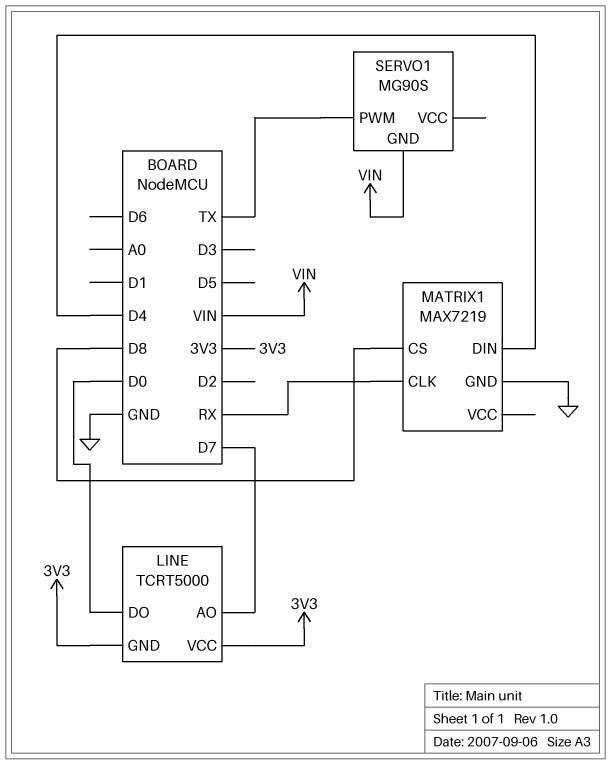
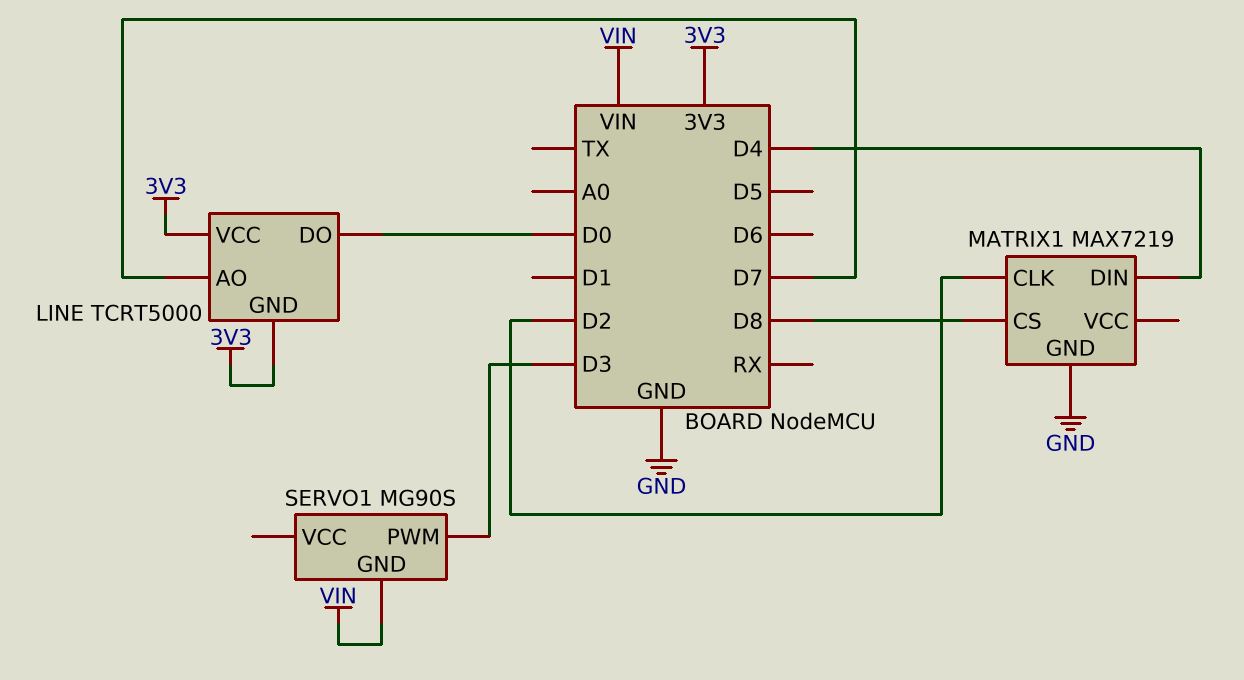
MATRIX1 pin CLK: RX -> D2
SERVO1 pin PWM: TX -> D3

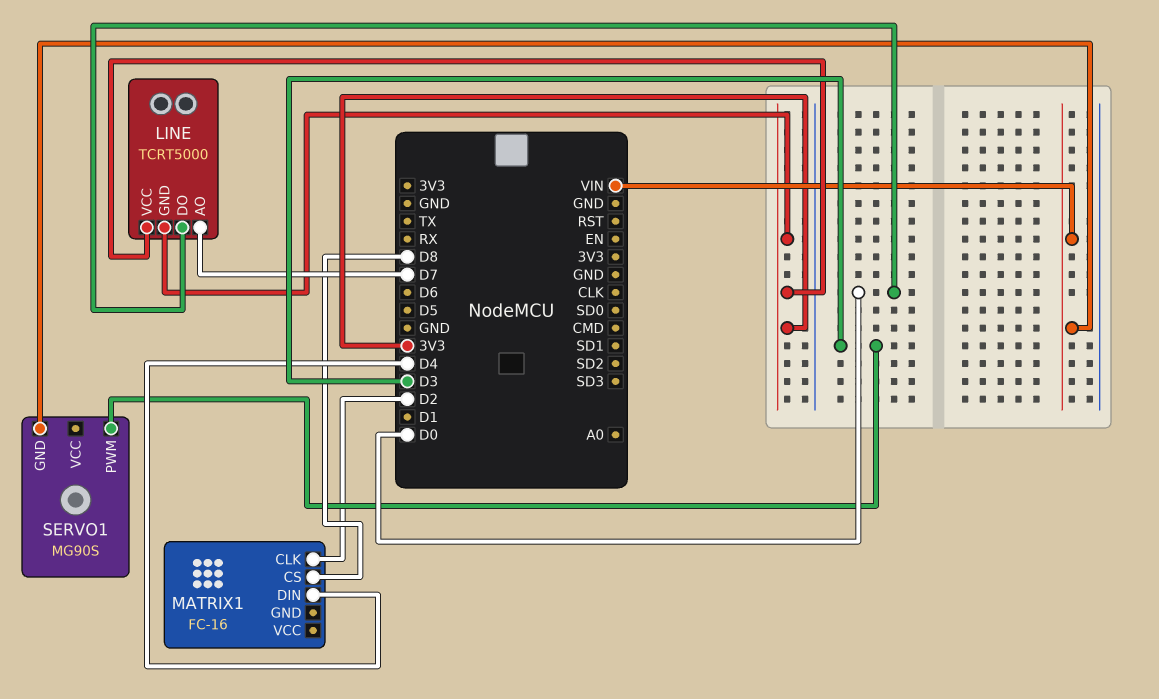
MATRIX1: MAX7219 -> FC-16
MATRIX1 pin GND: GND -> none

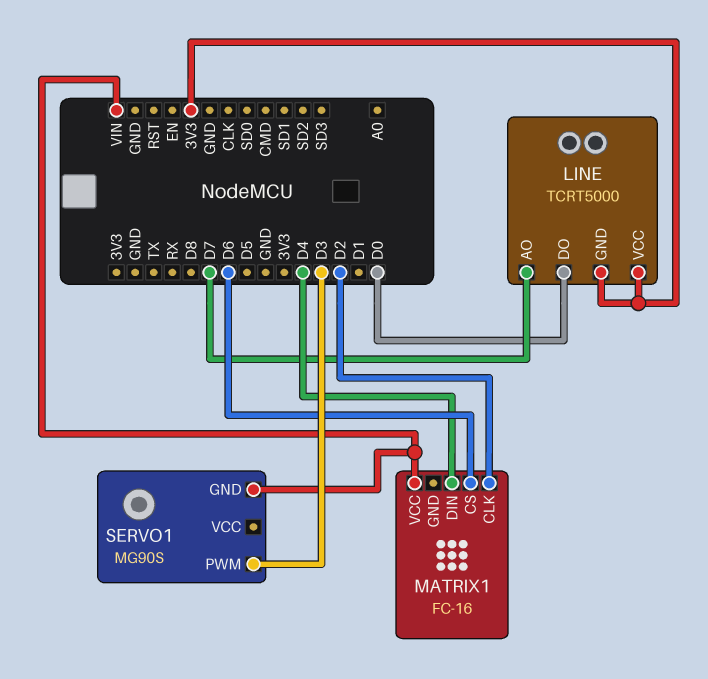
MATRIX1 pin CS: D8 -> D6
MATRIX1 pin VCC: none -> VIN

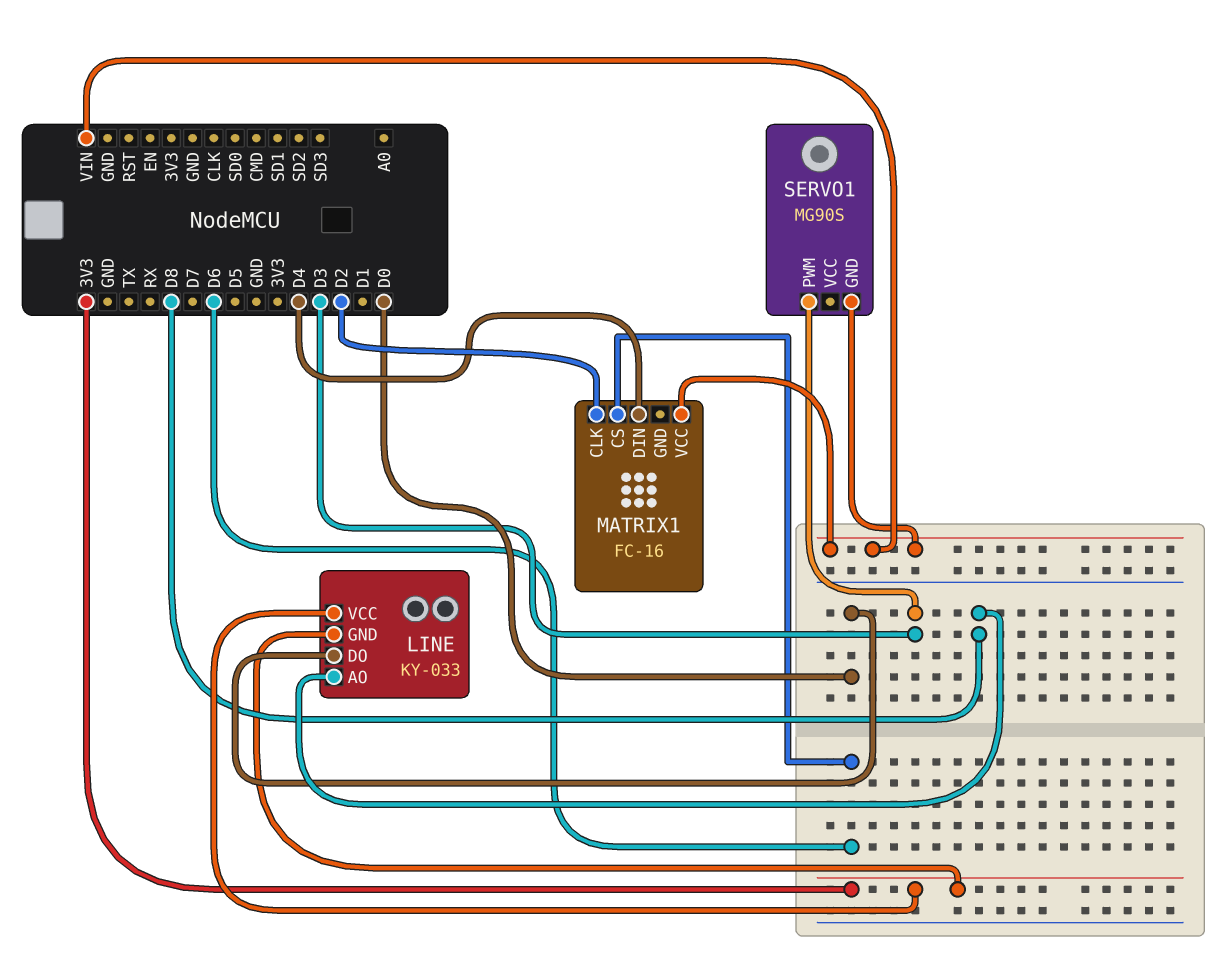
LINE: TCRT5000 -> KY-033
LINE pin AO: D7 -> D8

